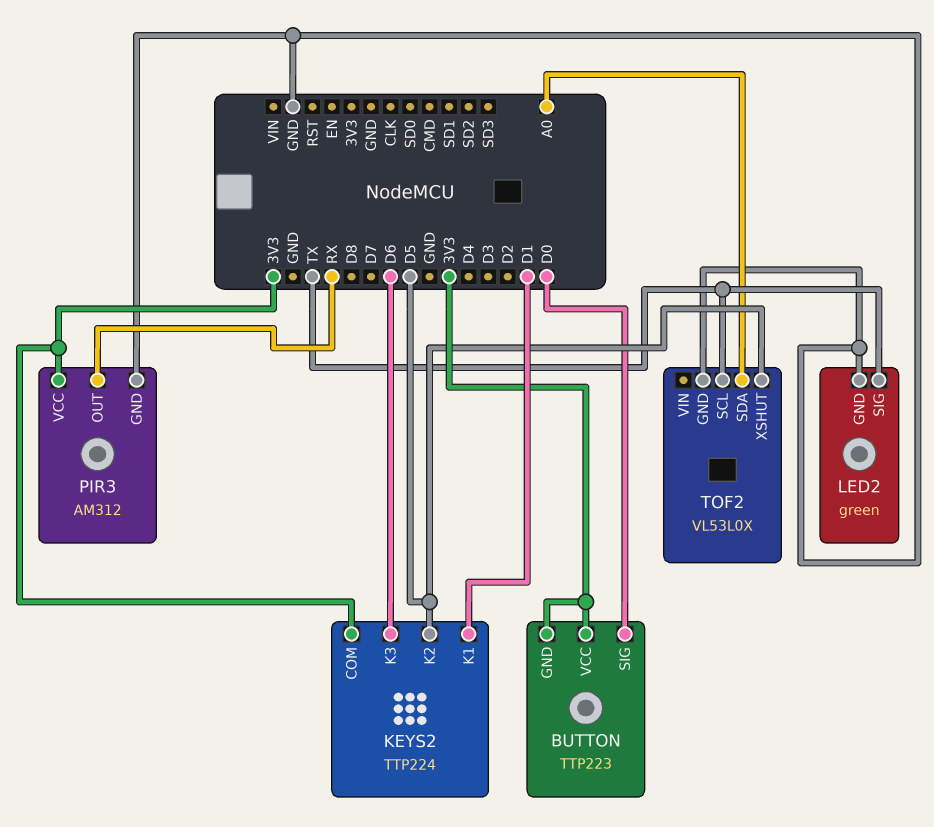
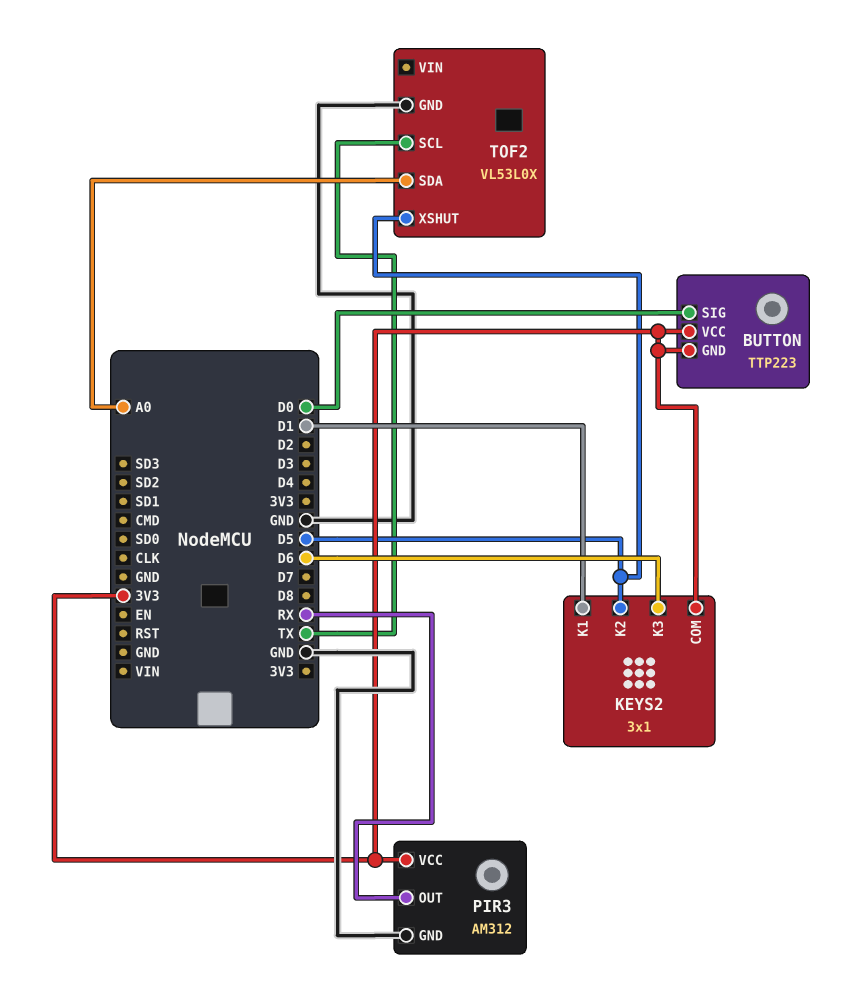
KEYS2: TTP224 -> 3x1
LED2: green -> none
LED2 pin GND: GND -> none
LED2 pin SIG: TX -> none

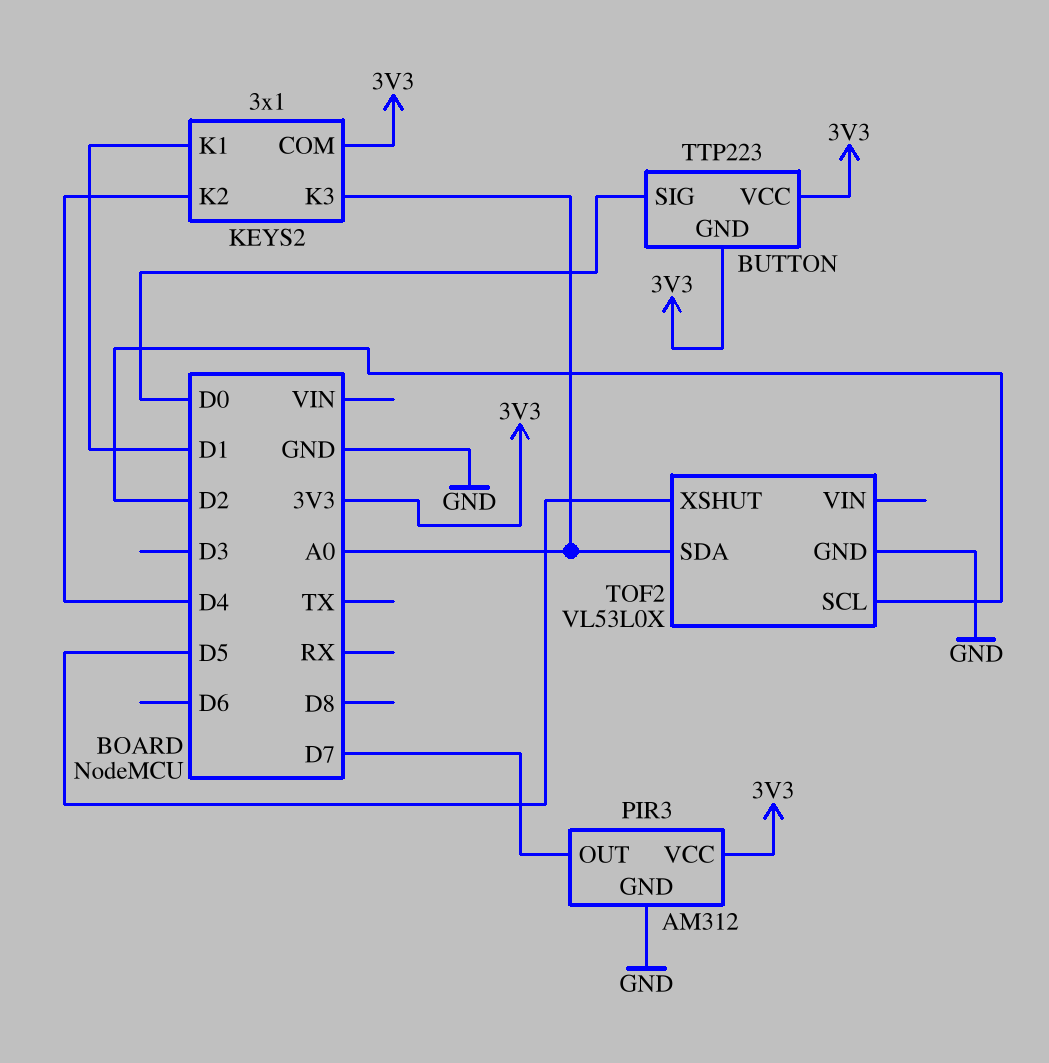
KEYS2 pin K2: D5 -> D4
KEYS2 pin K3: D6 -> A0
PIR3 pin OUT: RX -> D7
TOF2 pin SCL: TX -> D2

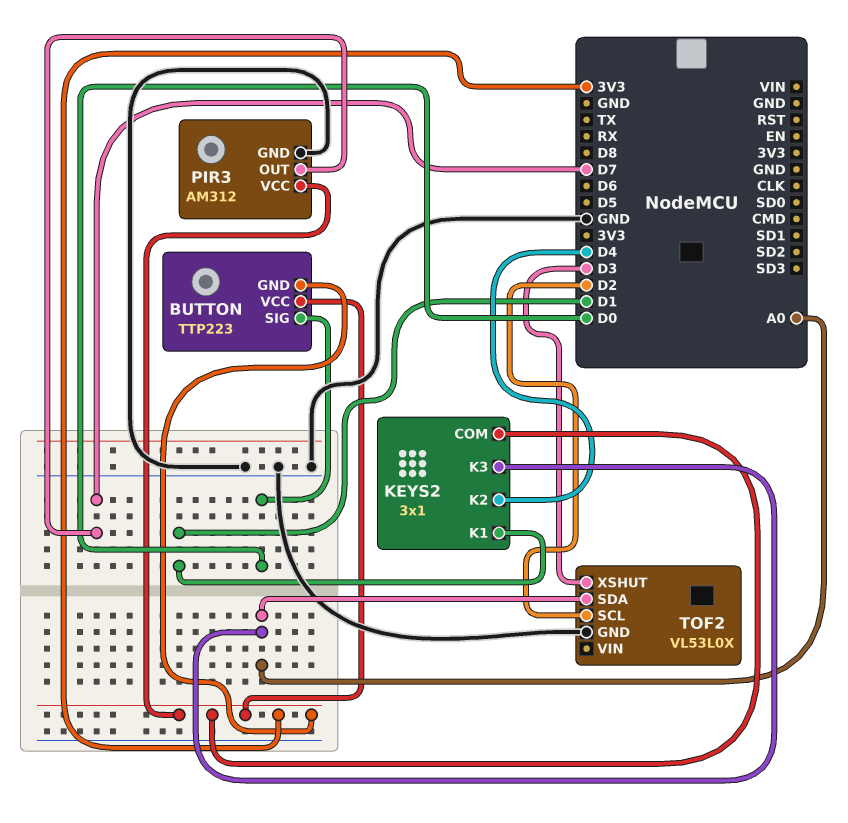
TOF2 pin XSHUT: D5 -> D3

